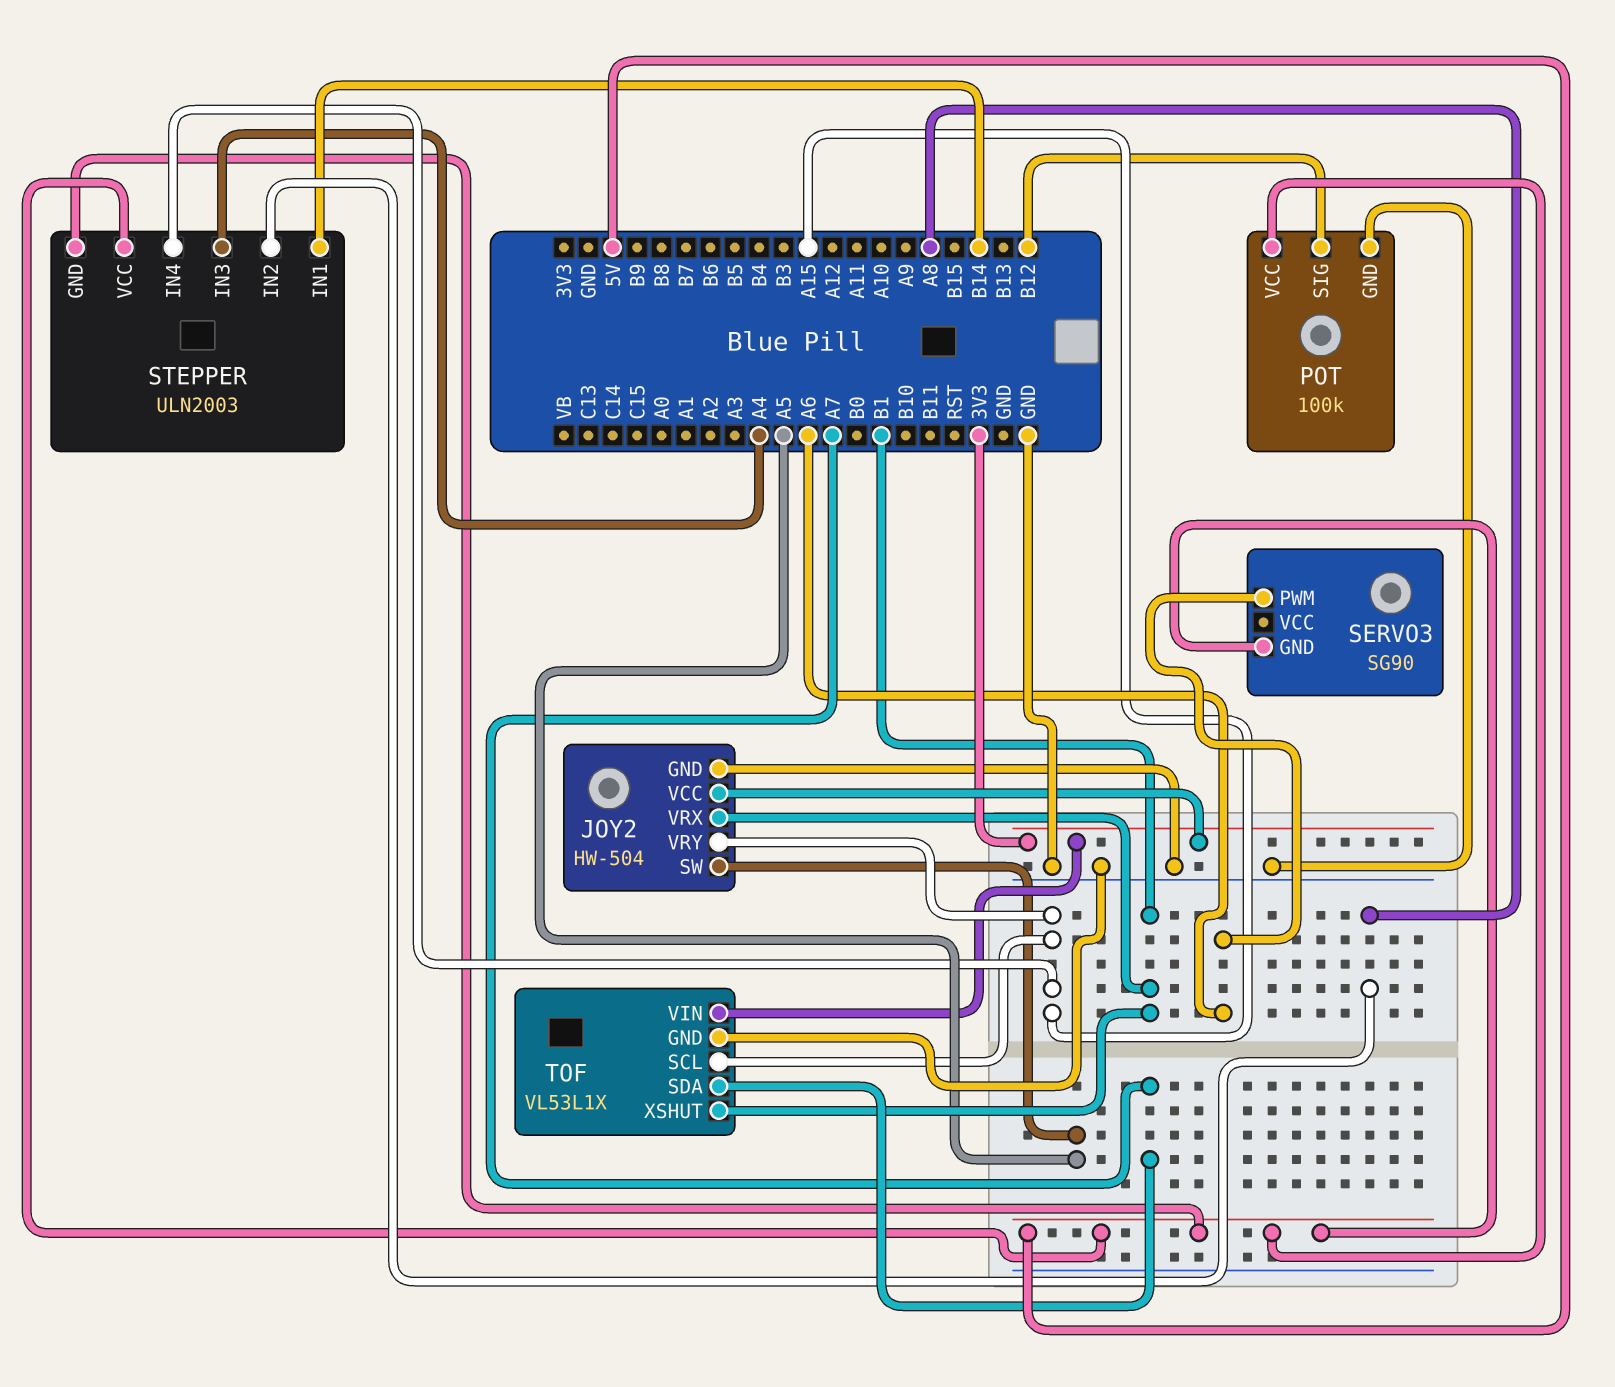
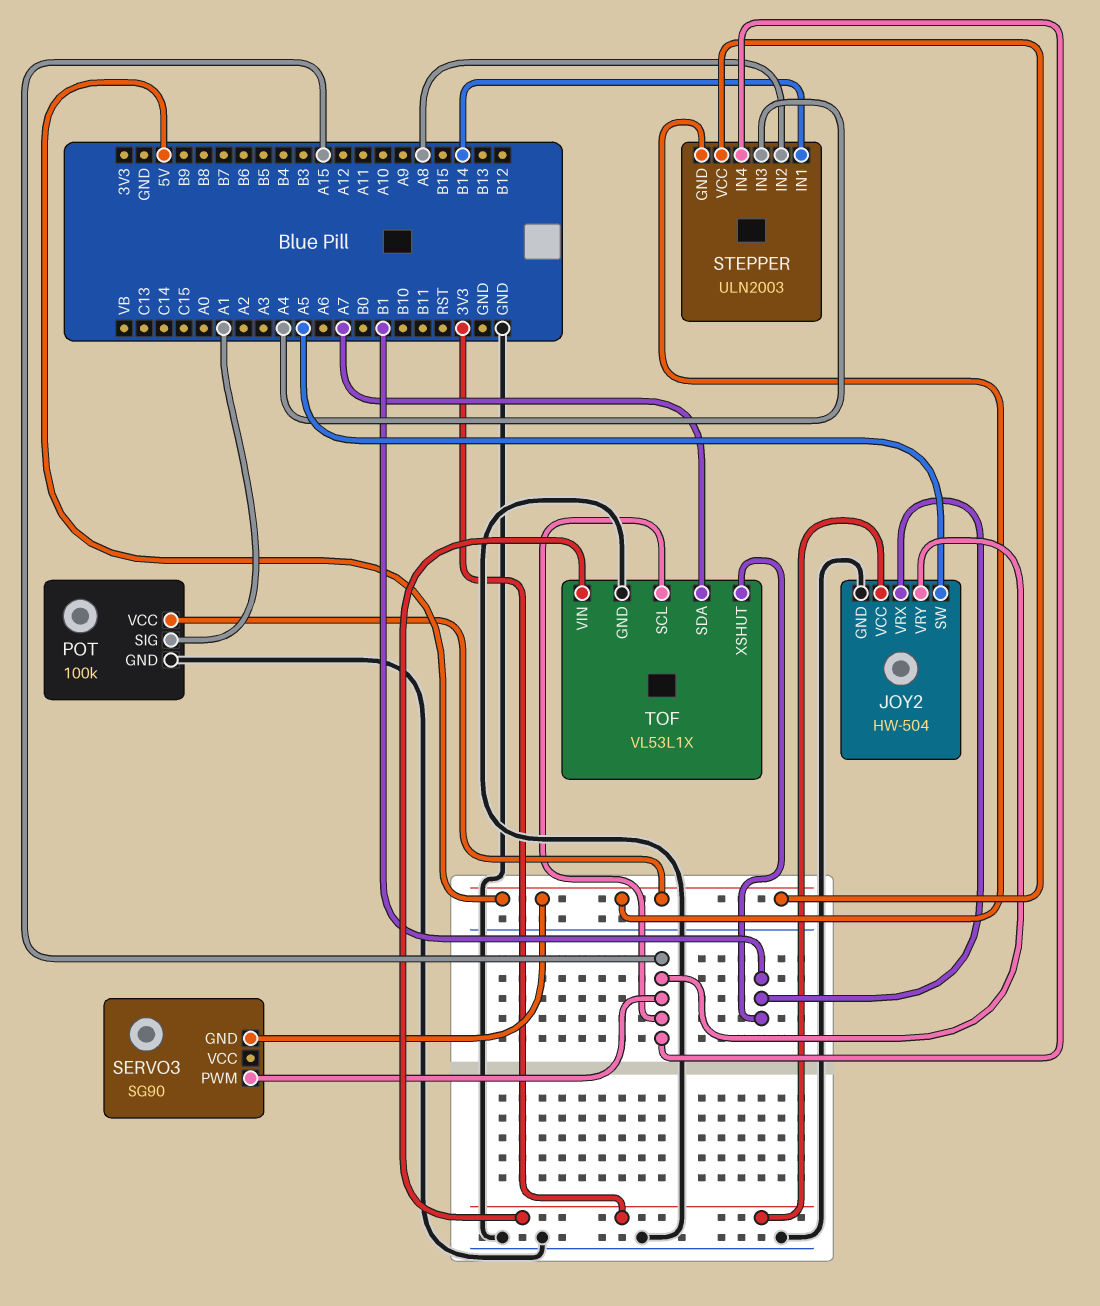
POT pin SIG: B12 -> A1
SERVO3 pin PWM: A6 -> A15

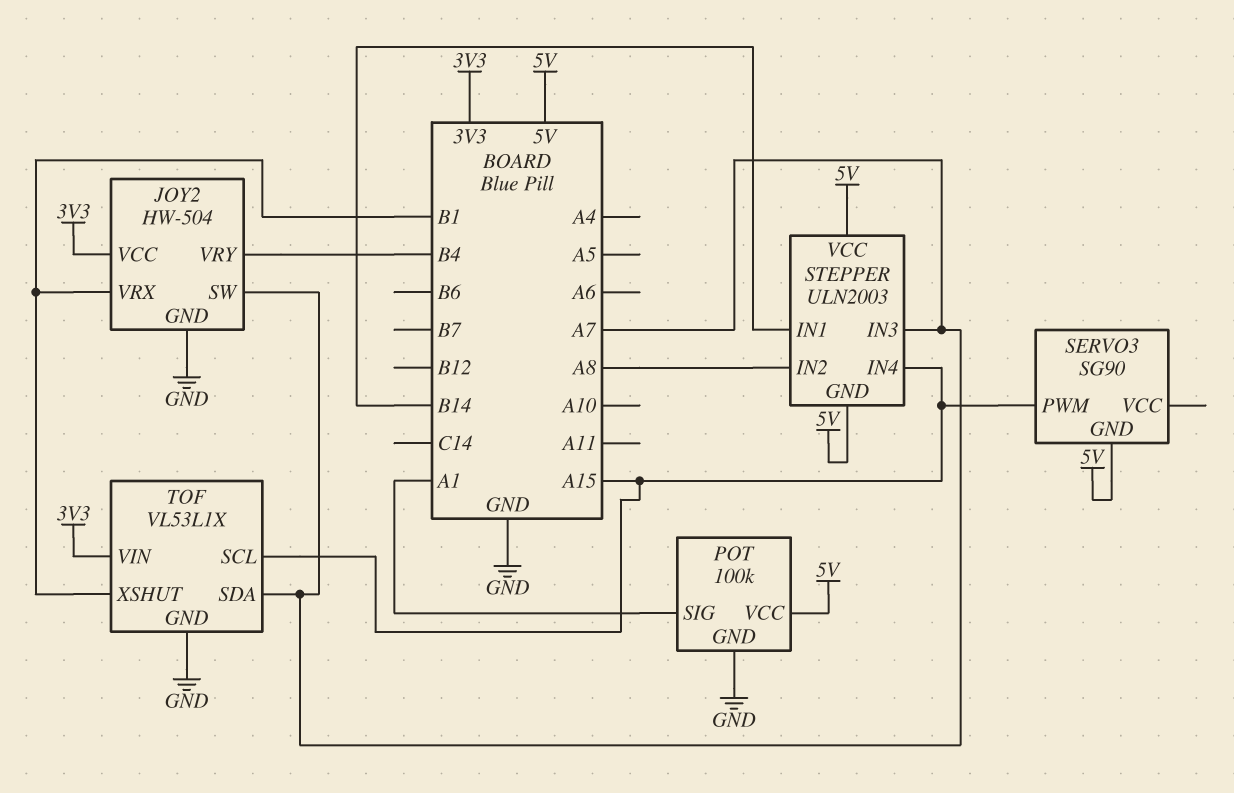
JOY2 pin SW: A5 -> A7
JOY2 pin VRY: A15 -> B4
STEPPER pin IN3: A4 -> A7

